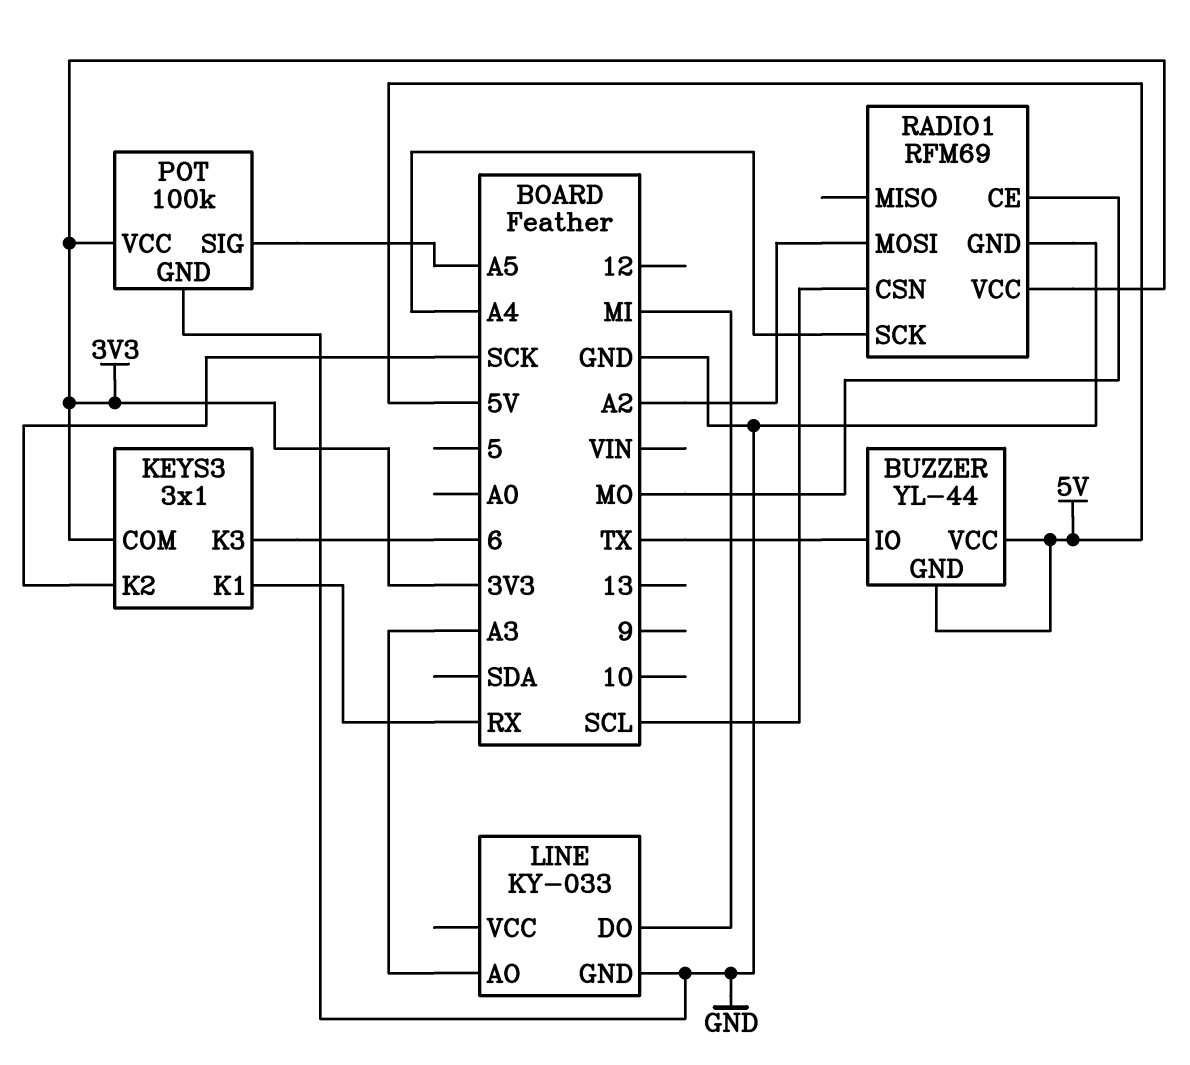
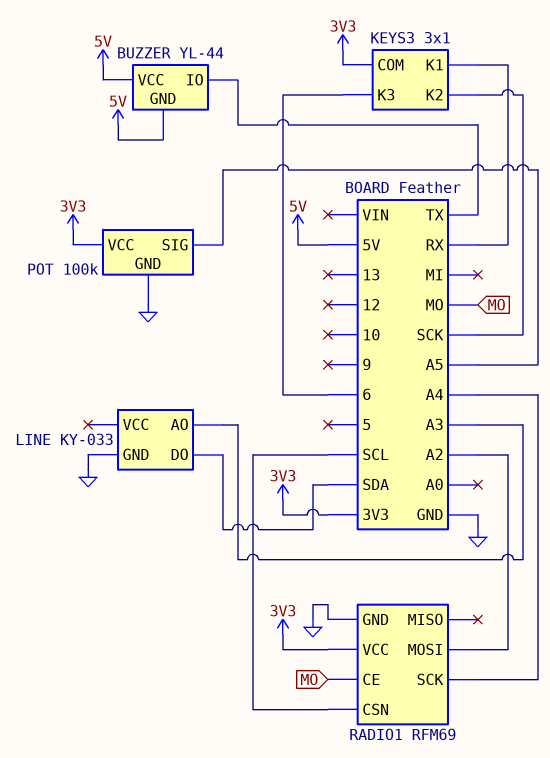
LINE pin DO: MI -> SDA

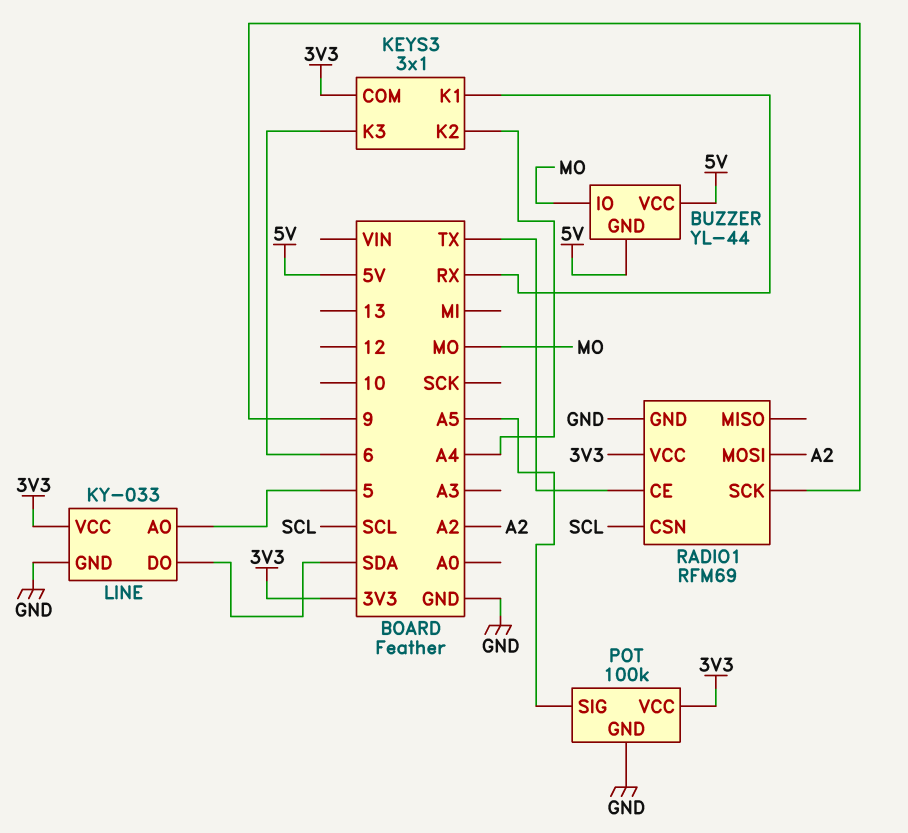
BUZZER pin IO: TX -> MO
KEYS3 pin K2: SCK -> A4
LINE pin AO: A3 -> 5
LINE pin VCC: none -> 3V3
RADIO1 pin CE: MO -> TX
RADIO1 pin SCK: A4 -> 9

